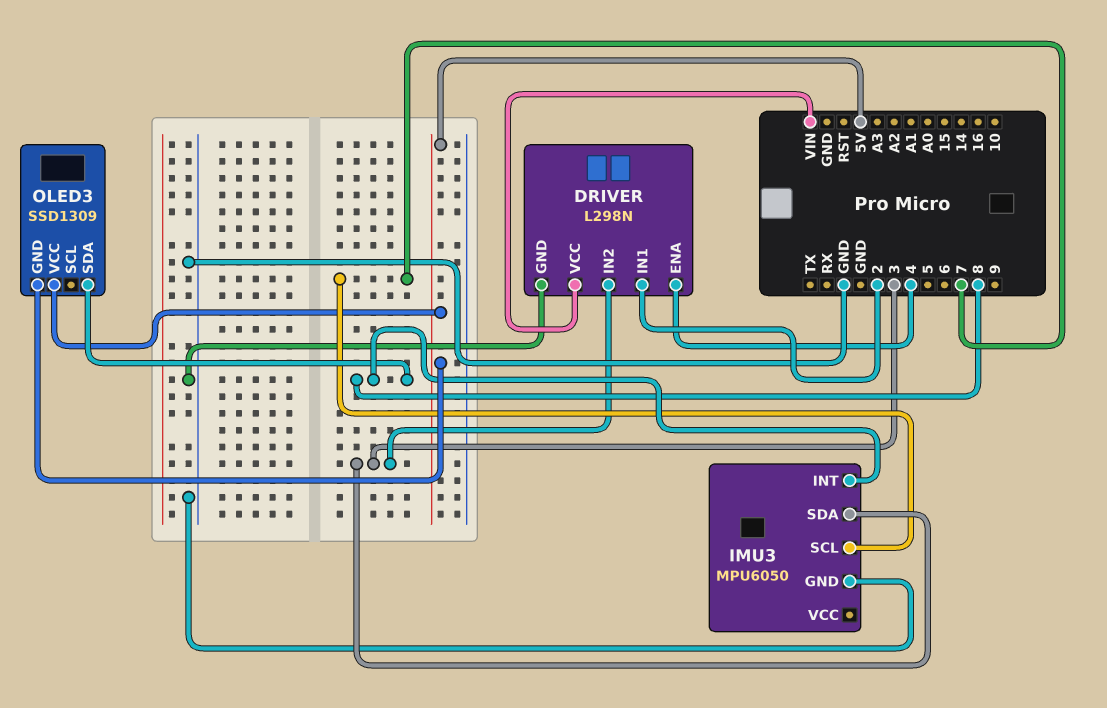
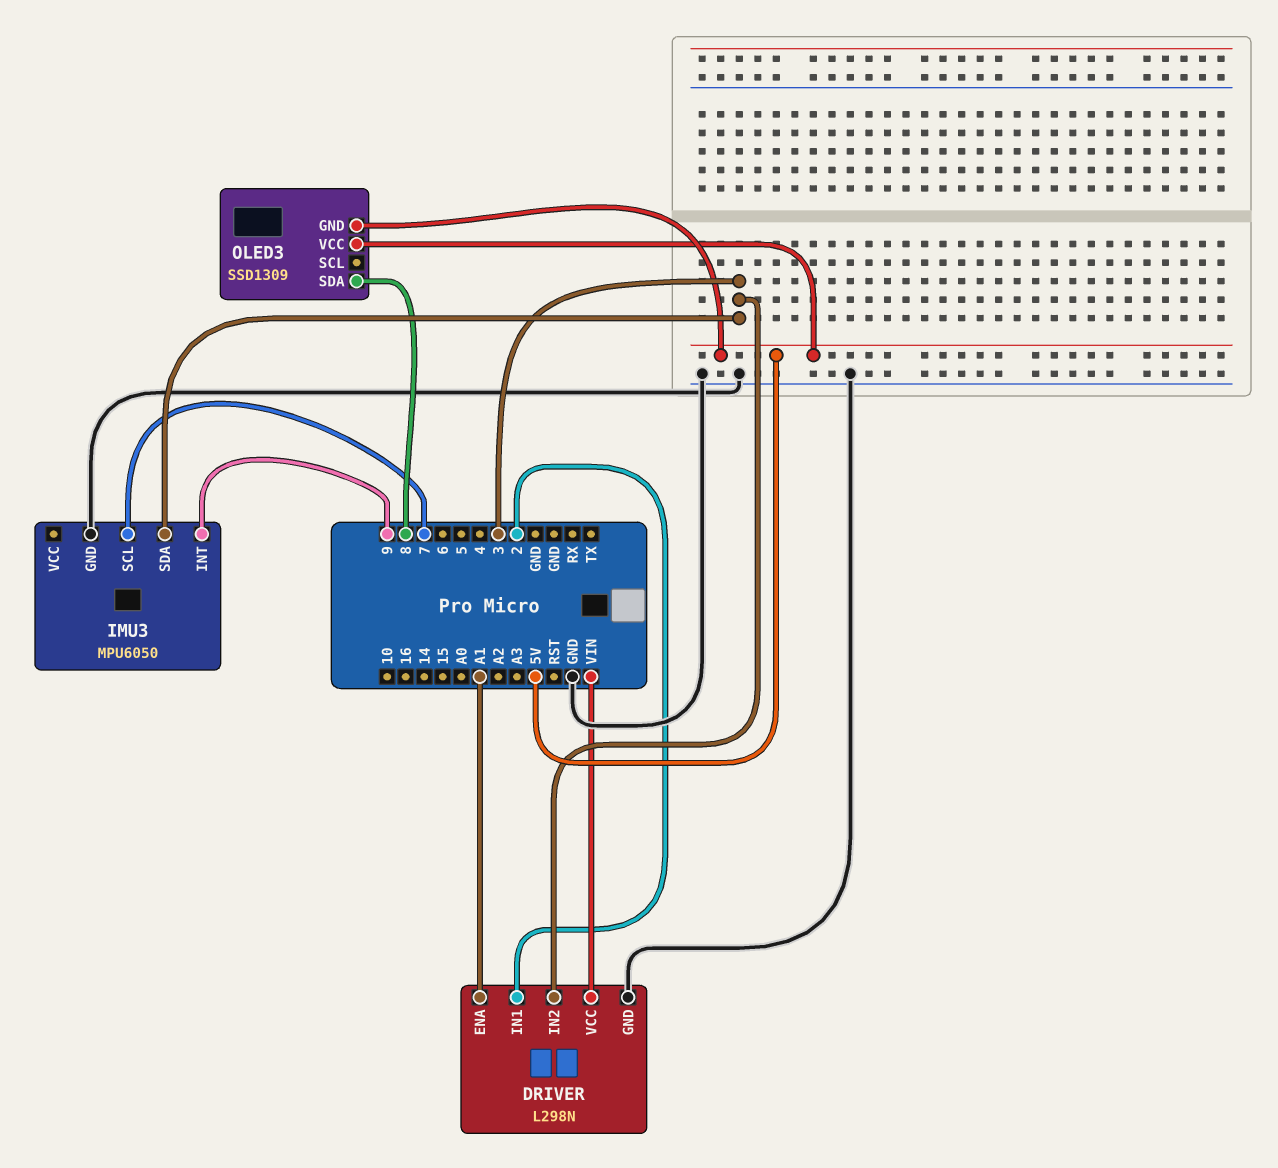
DRIVER pin ENA: 4 -> A1
IMU3 pin INT: 8 -> 9

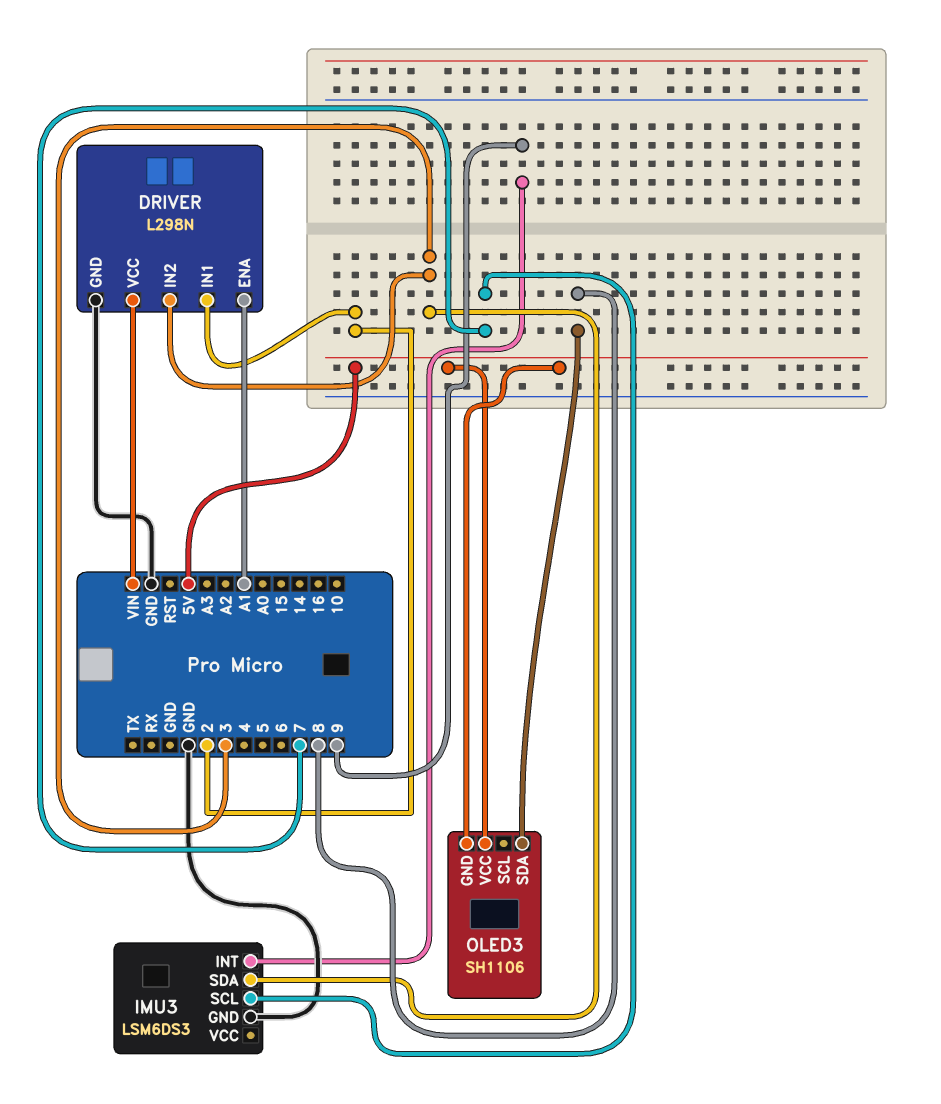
IMU3: MPU6050 -> LSM6DS3
OLED3: SSD1309 -> SH1106

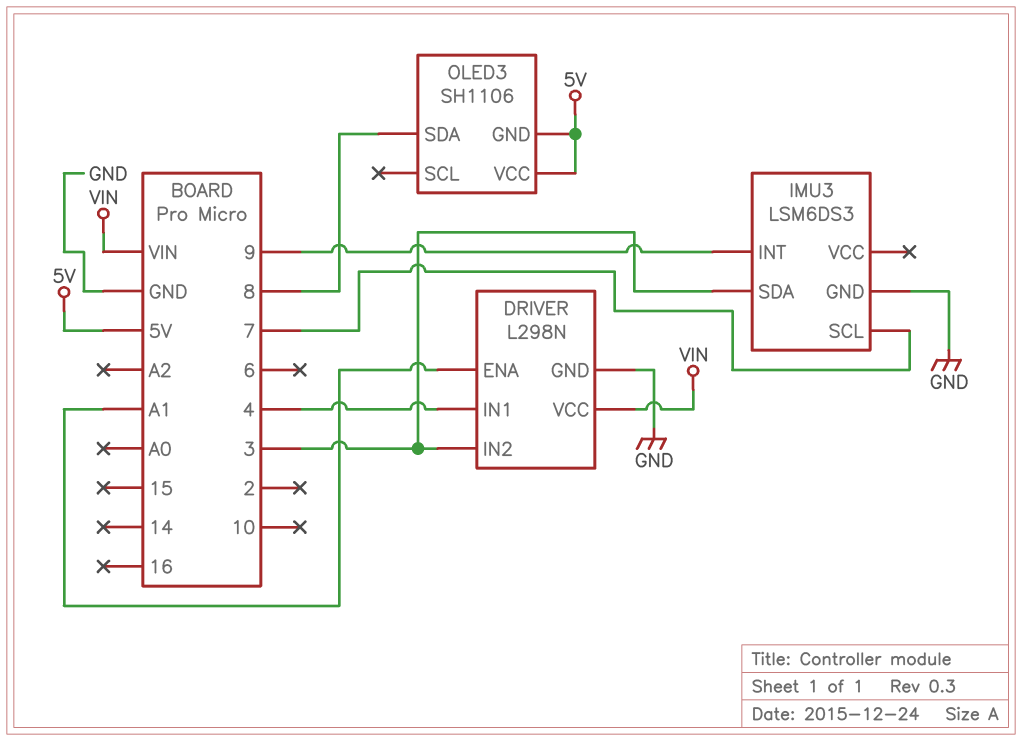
DRIVER pin IN1: 2 -> 4

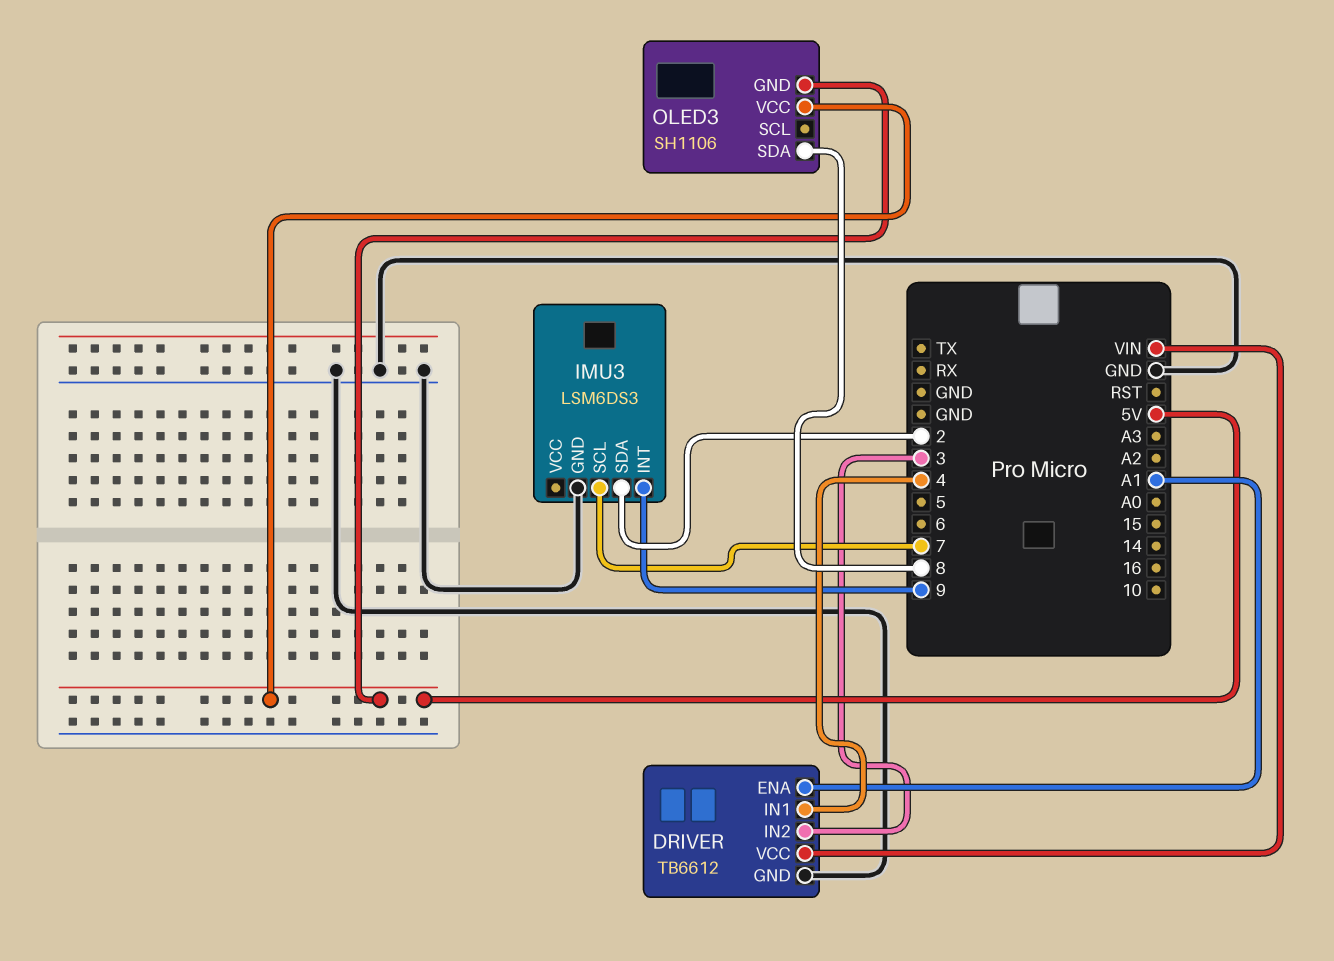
DRIVER: L298N -> TB6612
IMU3 pin SDA: 3 -> 2

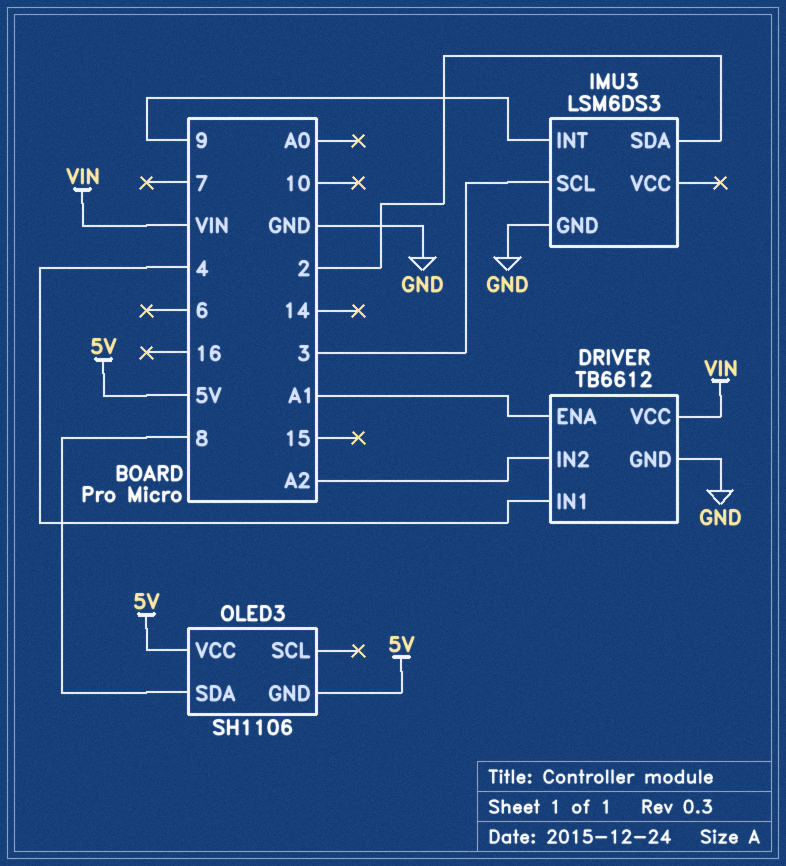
DRIVER pin IN2: 3 -> A2
IMU3 pin SCL: 7 -> 3

